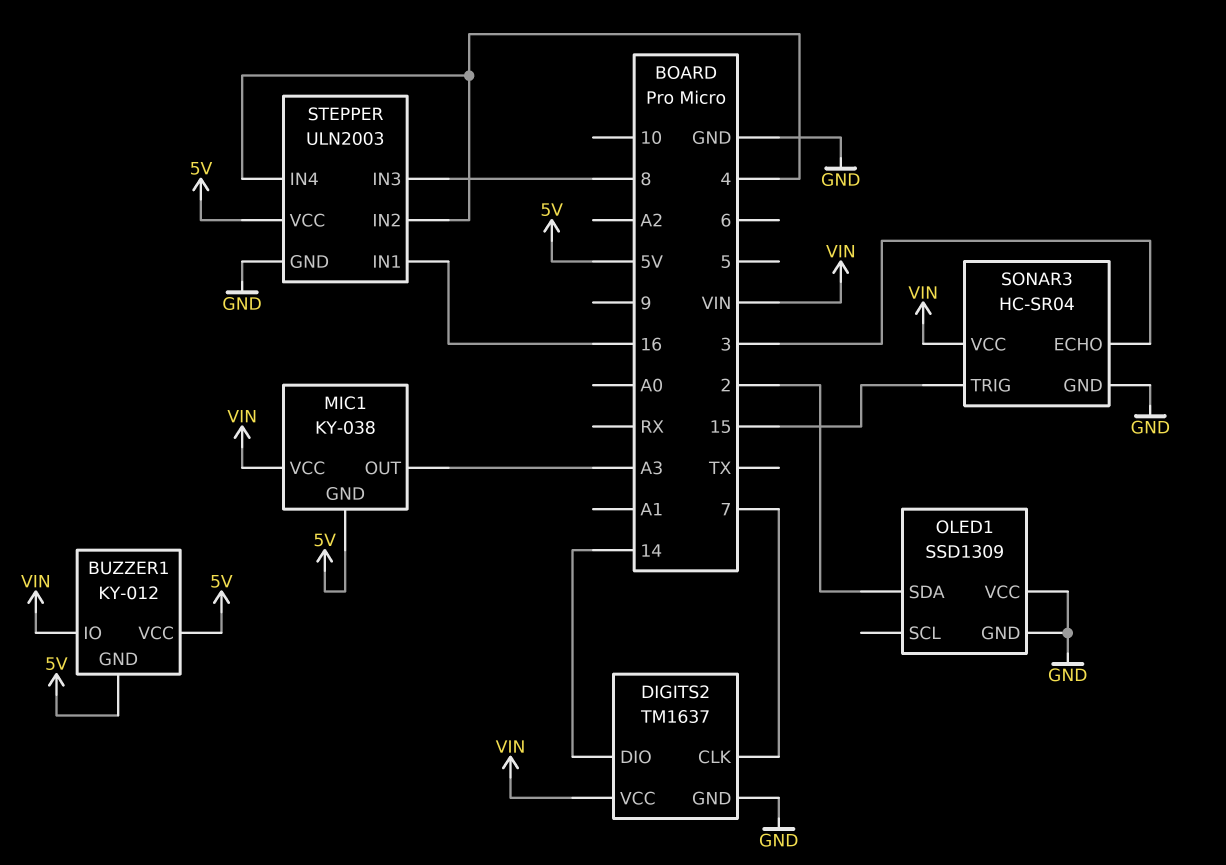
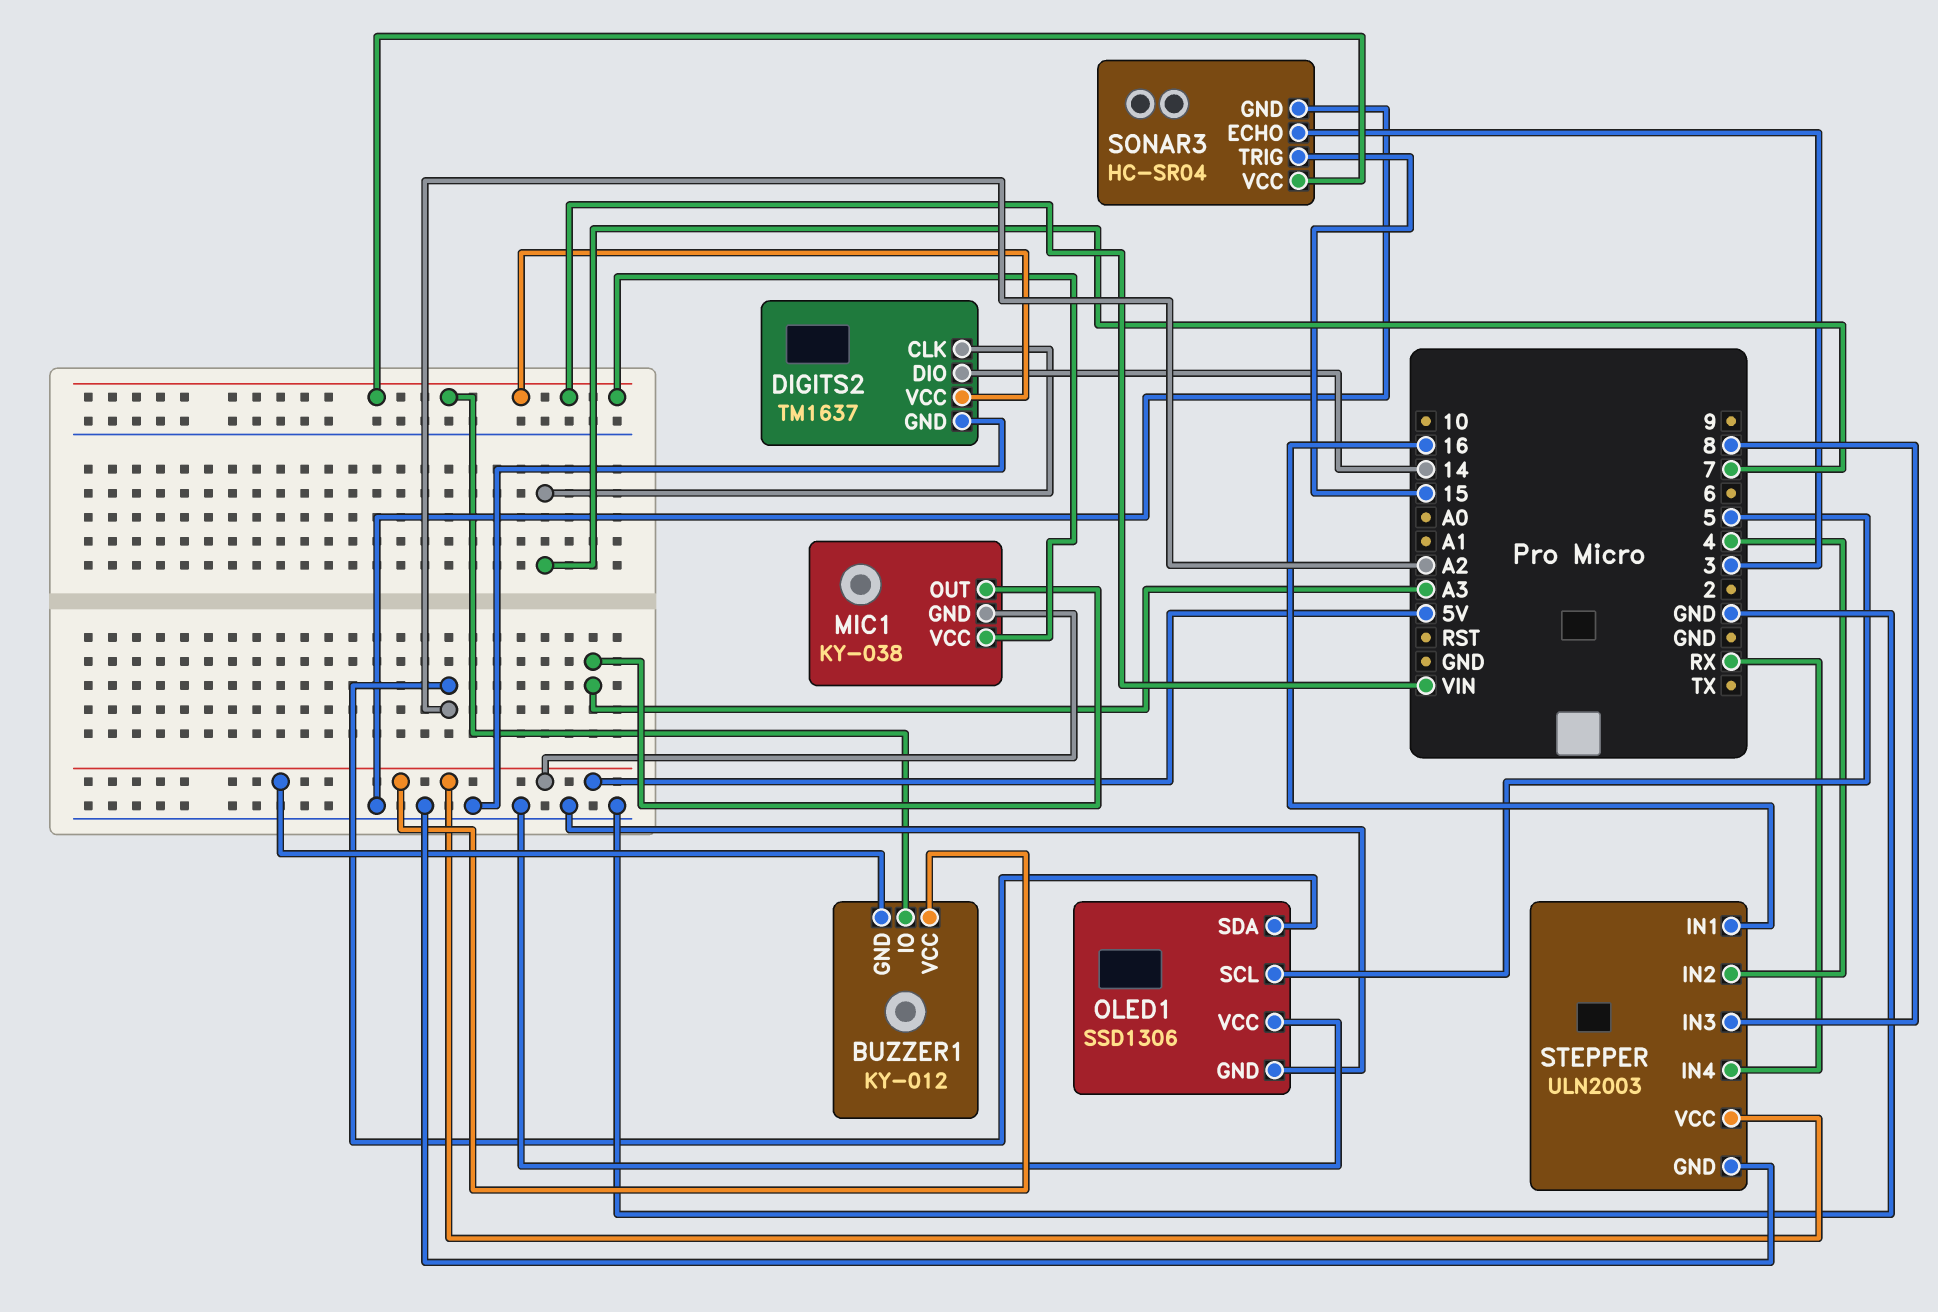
OLED1: SSD1309 -> SSD1306
OLED1 pin SCL: none -> 5
OLED1 pin SDA: 2 -> A2
STEPPER pin IN4: 4 -> RX

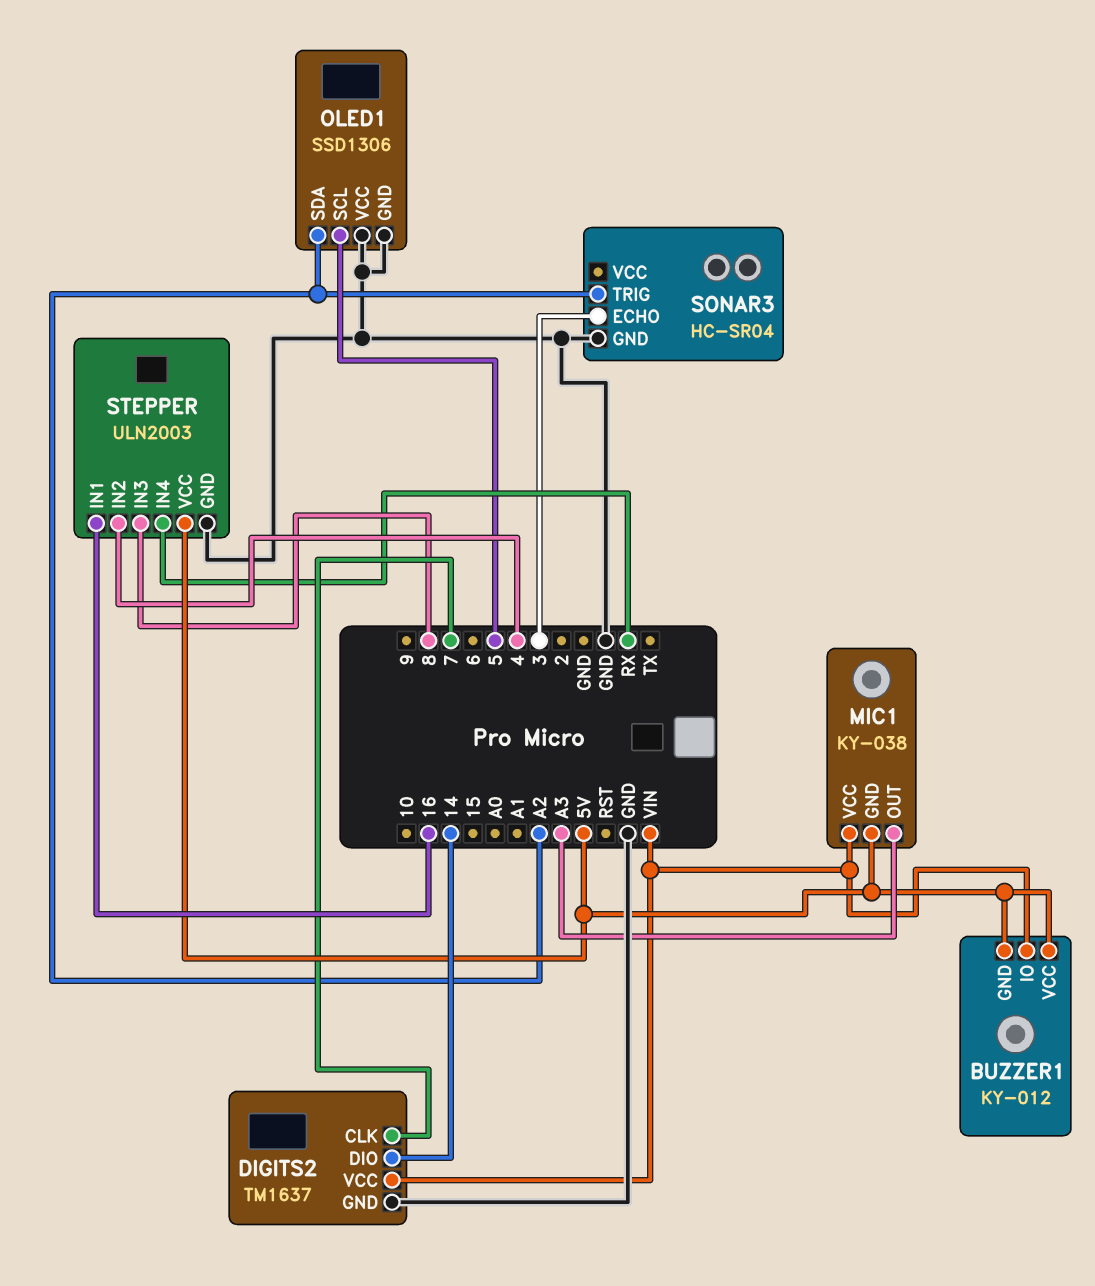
SONAR3 pin TRIG: 15 -> A2
SONAR3 pin VCC: VIN -> none

